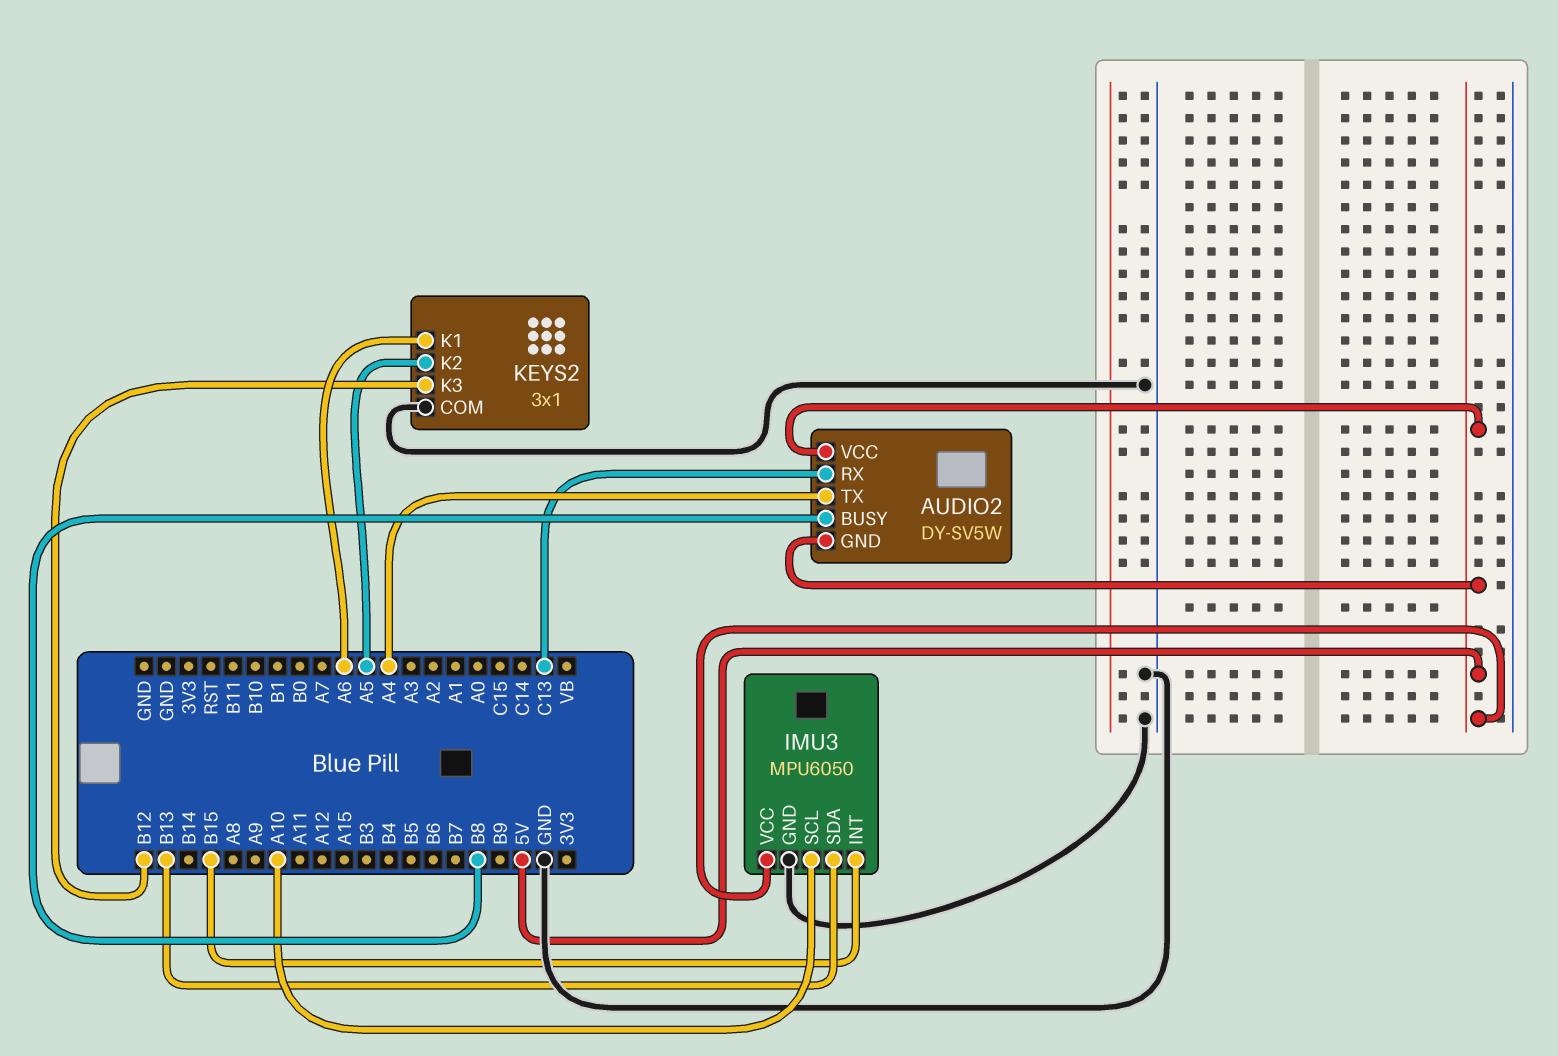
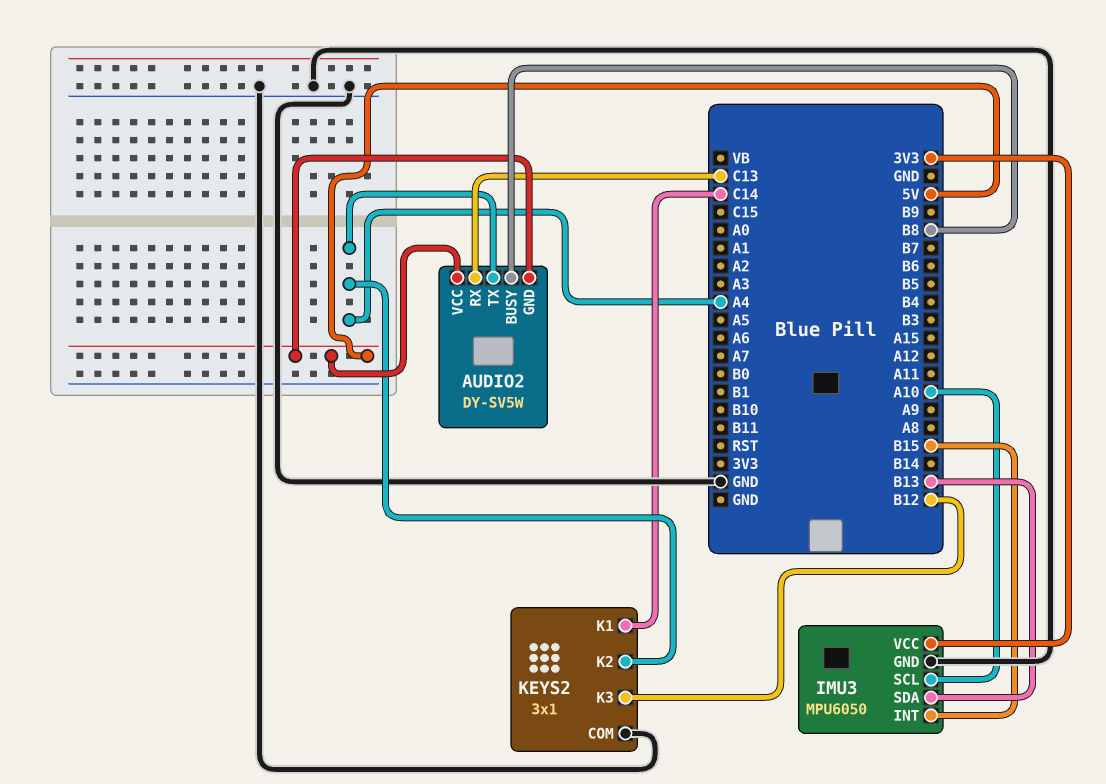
IMU3 pin VCC: 5V -> 3V3
KEYS2 pin K1: A6 -> C14
KEYS2 pin K2: A5 -> A4

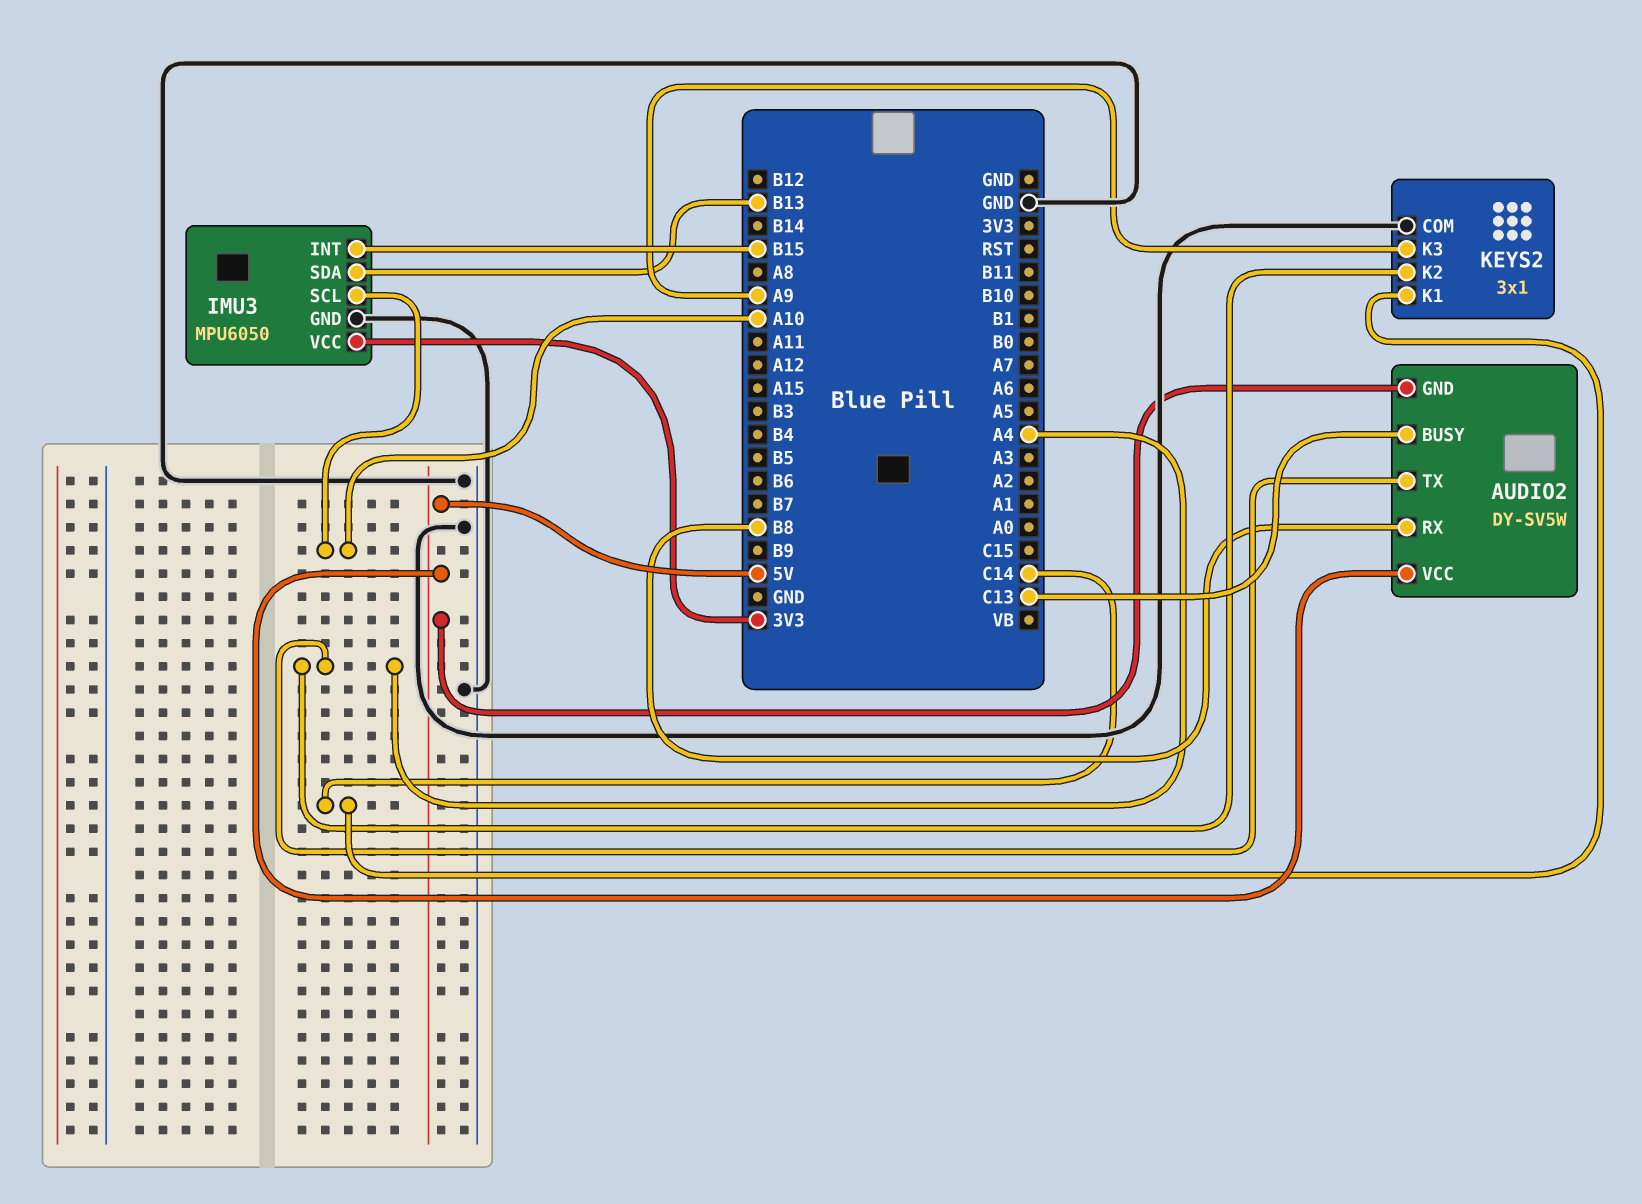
AUDIO2 pin BUSY: B8 -> C13
AUDIO2 pin RX: C13 -> B8
KEYS2 pin K3: B12 -> A9

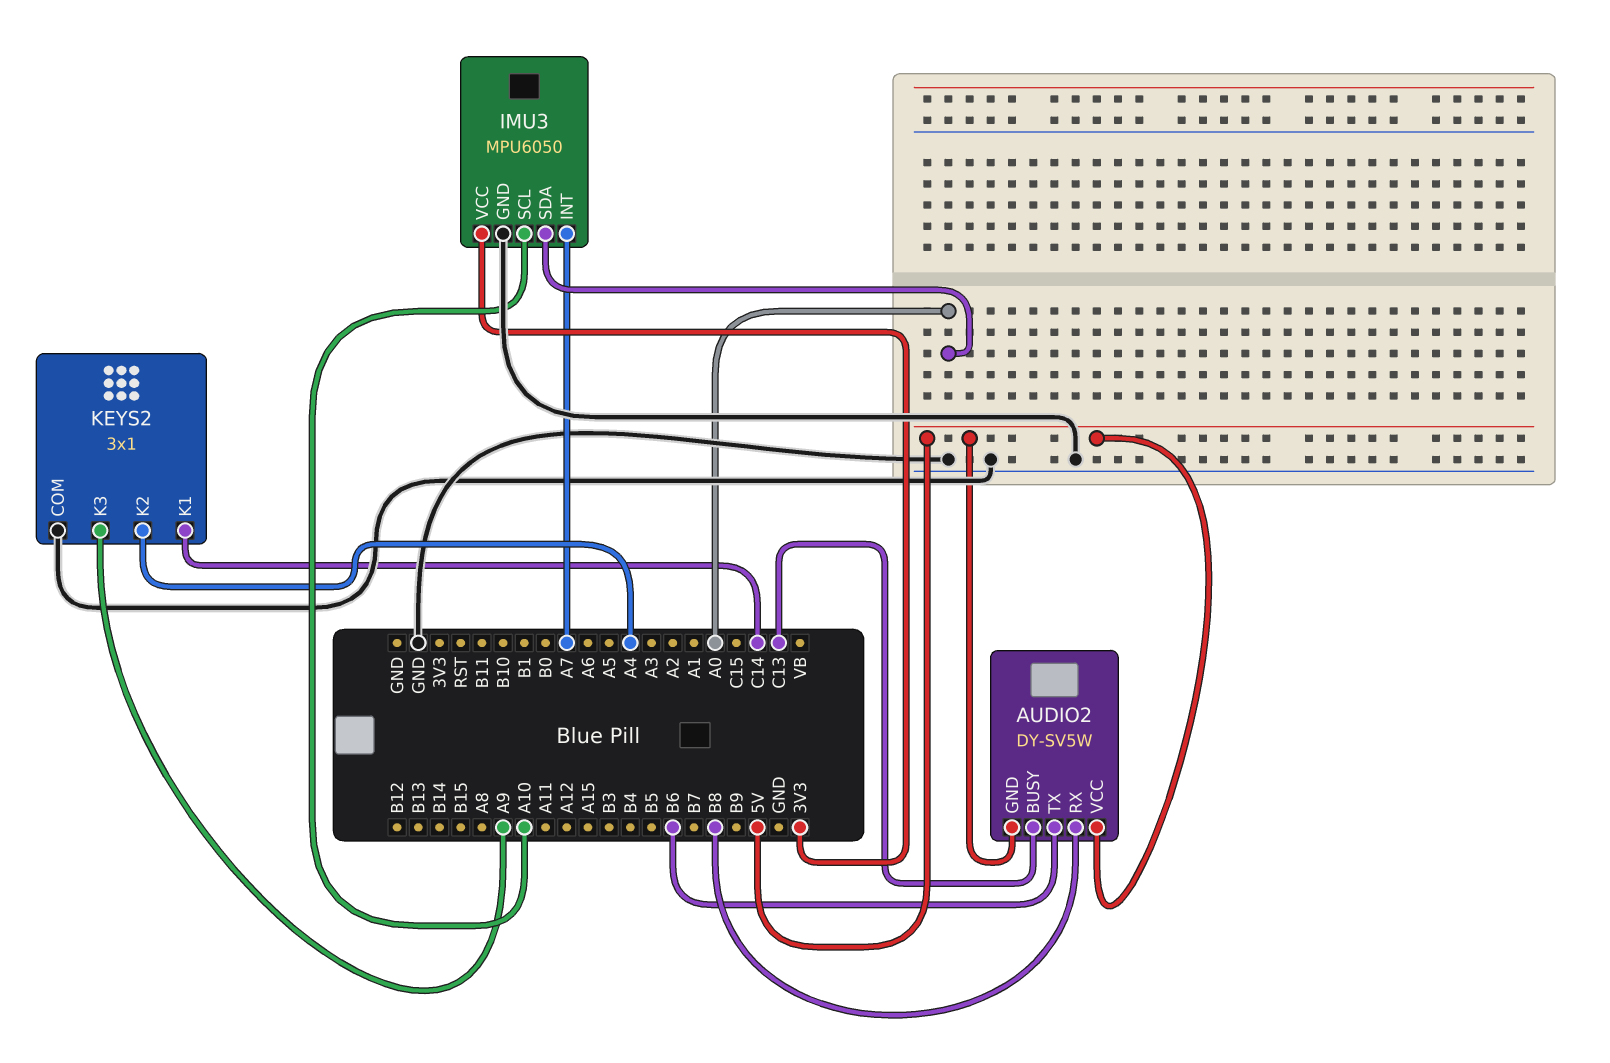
AUDIO2 pin TX: A4 -> B6
IMU3 pin INT: B15 -> A7
IMU3 pin SDA: B13 -> A0

